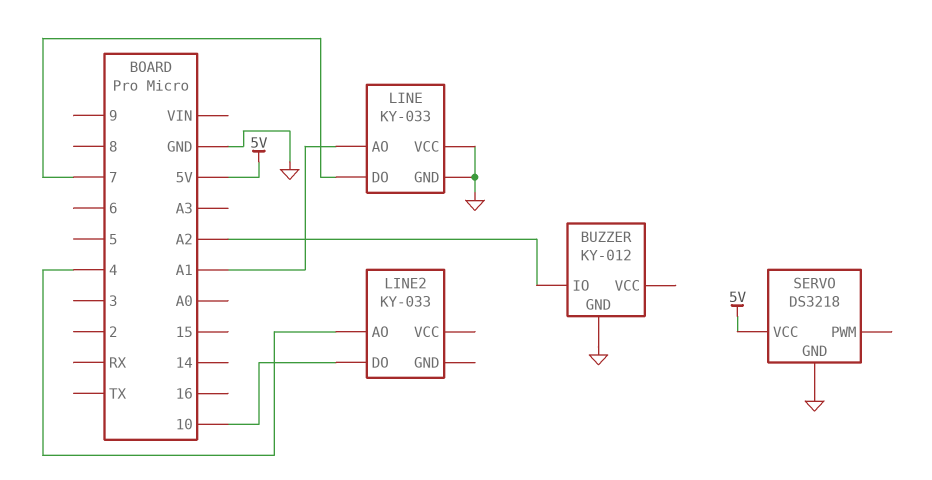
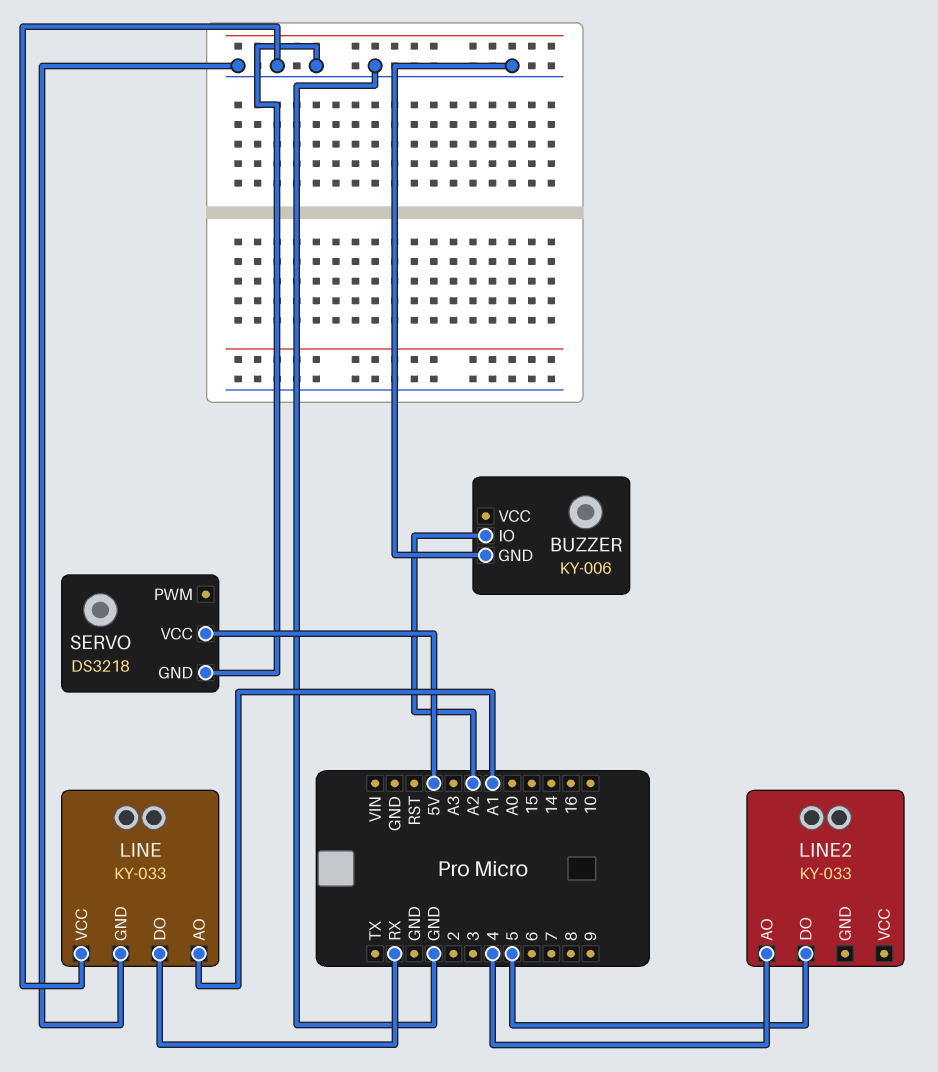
BUZZER: KY-012 -> KY-006
LINE pin DO: 7 -> RX
LINE2 pin DO: 10 -> 5

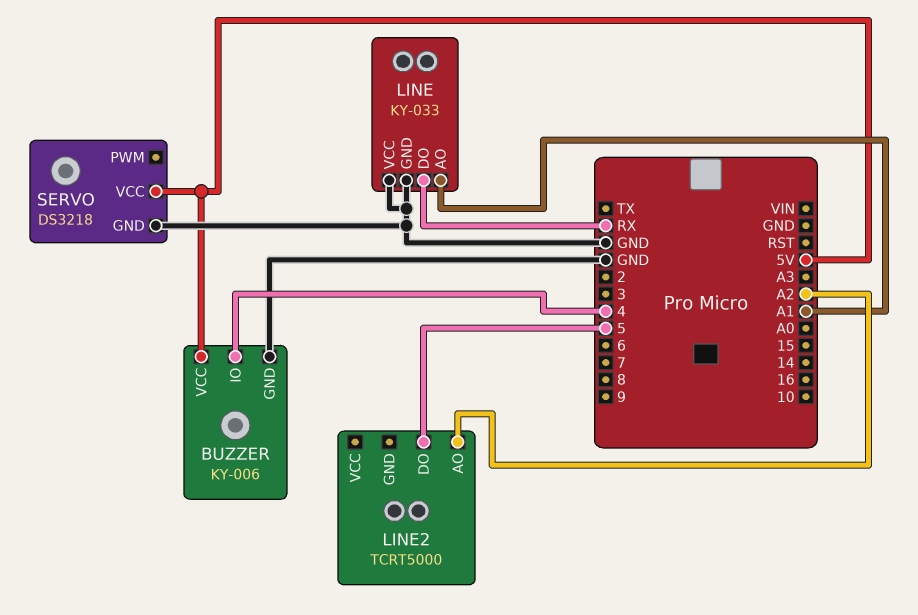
BUZZER pin IO: A2 -> 4
BUZZER pin VCC: none -> 5V
LINE2: KY-033 -> TCRT5000
LINE2 pin AO: 4 -> A2

